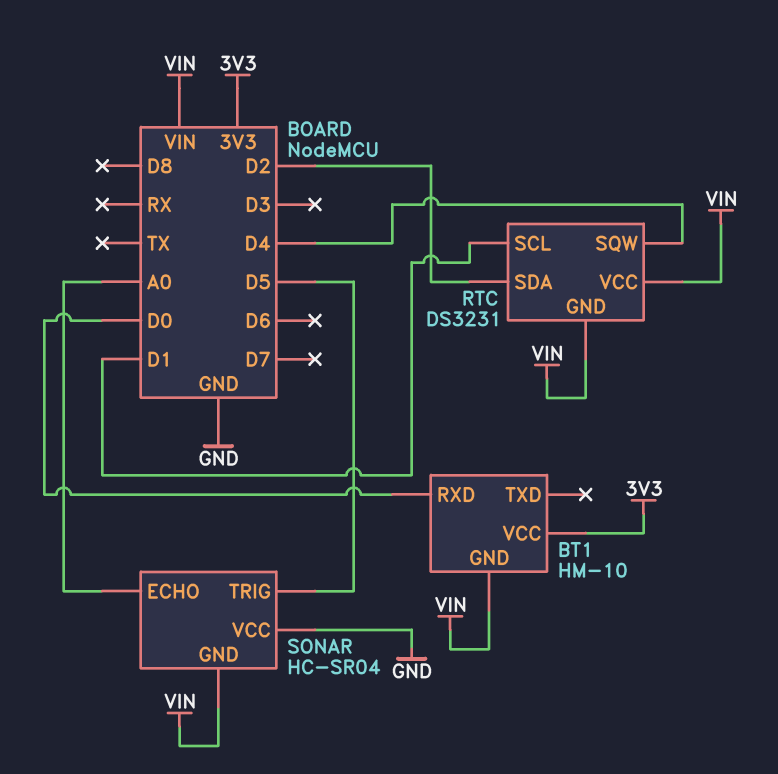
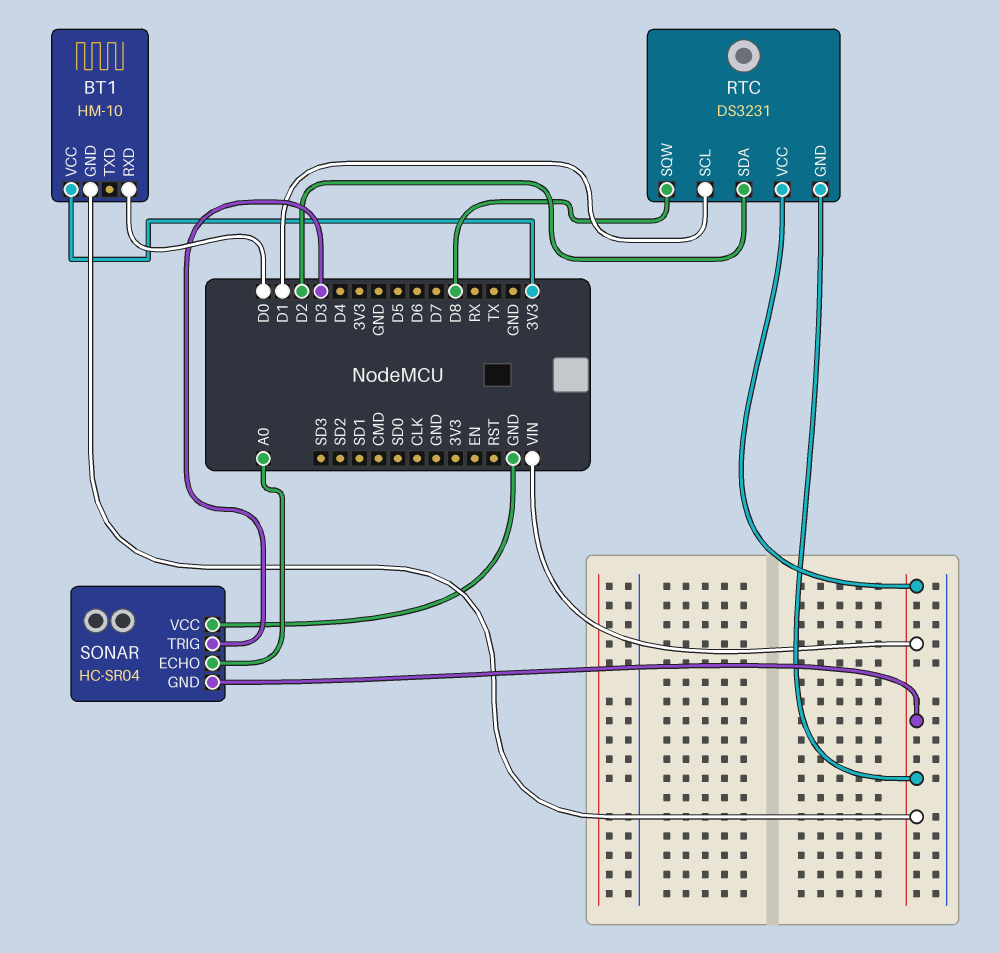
RTC pin SQW: D4 -> D8
SONAR pin TRIG: D5 -> D3

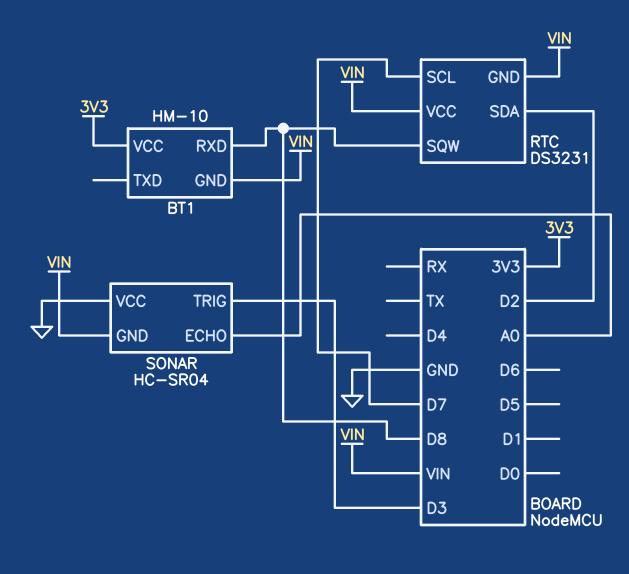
BT1 pin RXD: D0 -> D8
RTC pin SCL: D1 -> D7

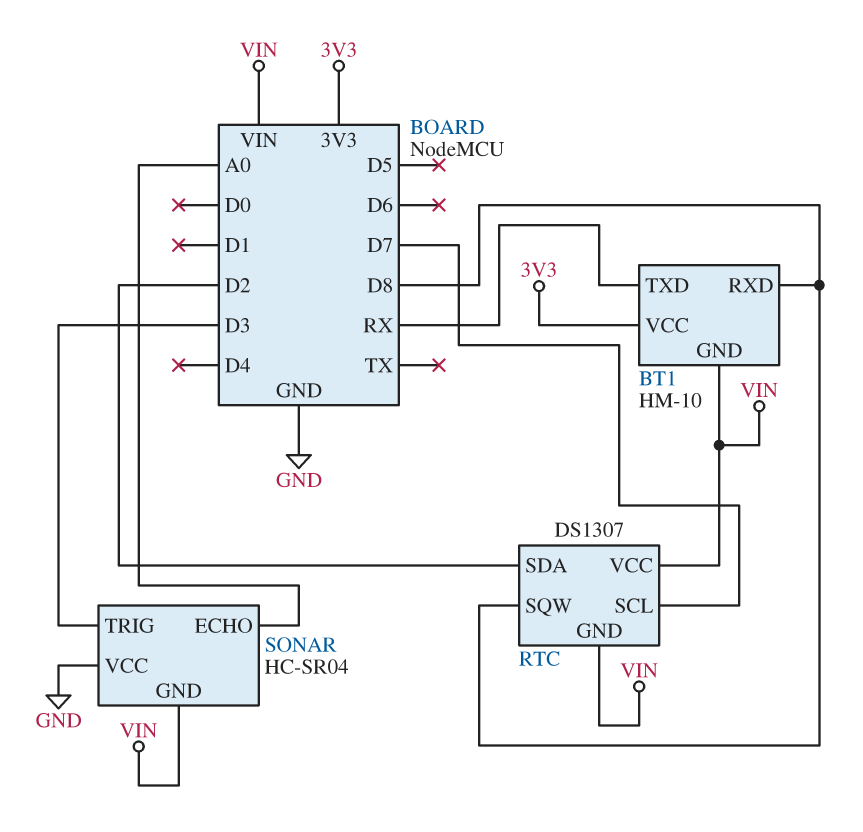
BT1 pin TXD: none -> RX
RTC: DS3231 -> DS1307

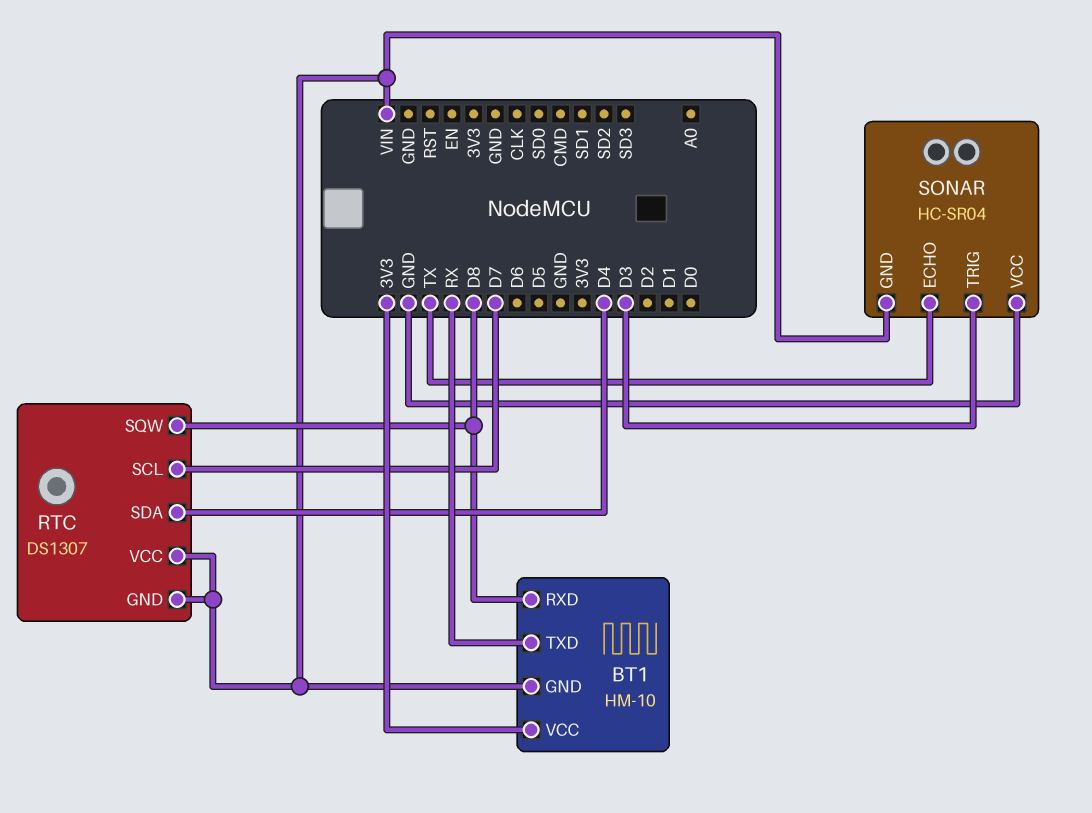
RTC pin SDA: D2 -> D4
SONAR pin ECHO: A0 -> TX

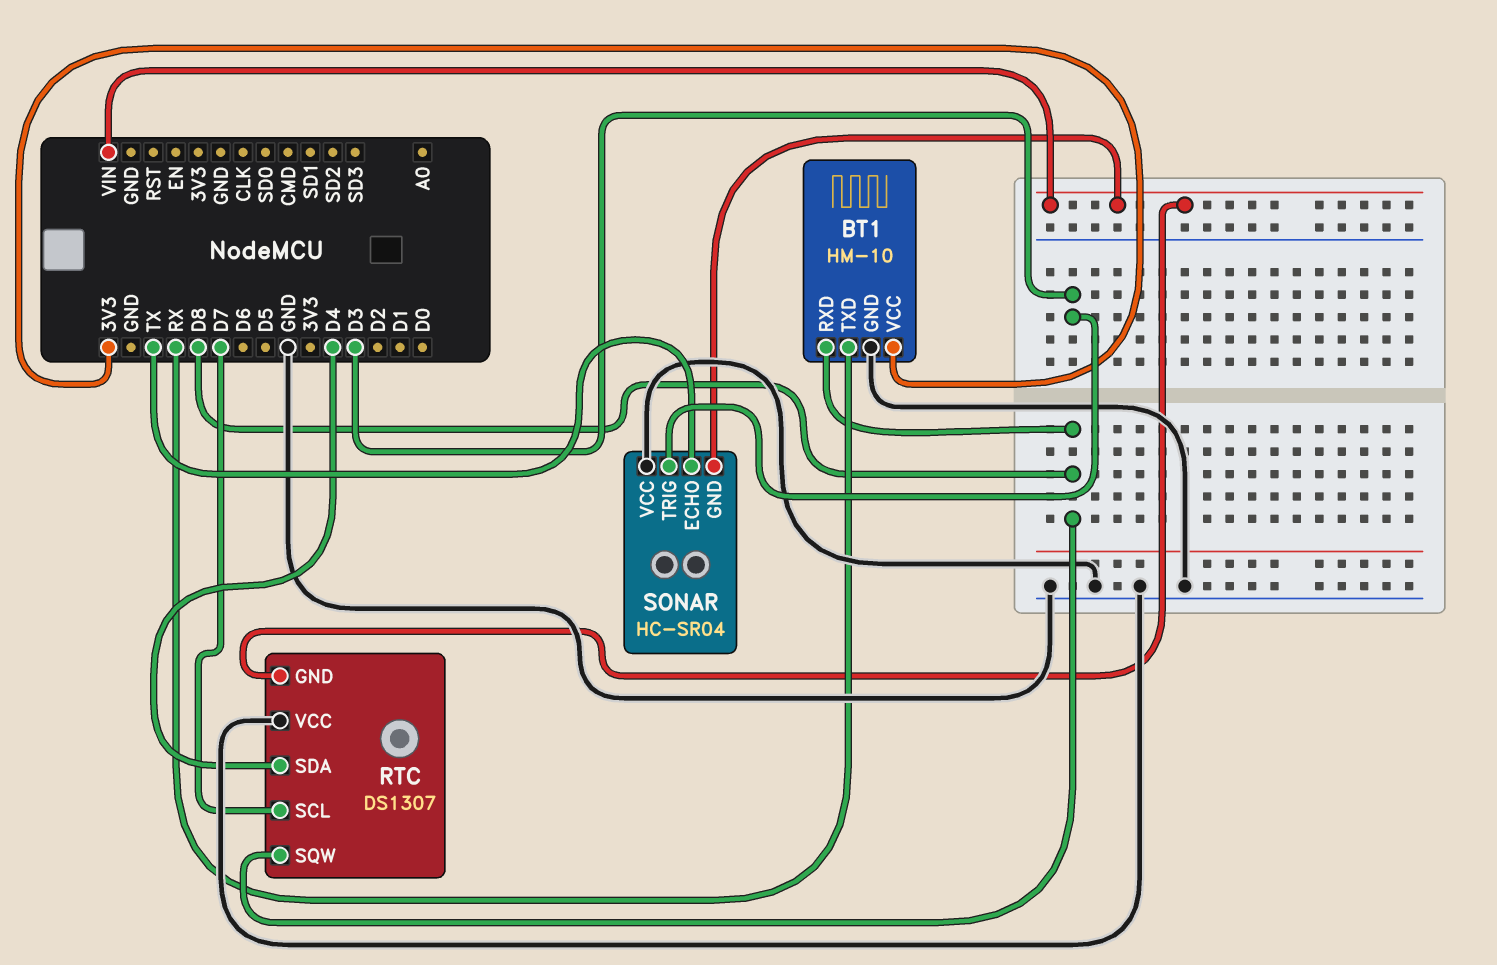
BT1 pin GND: VIN -> GND
RTC pin VCC: VIN -> GND

